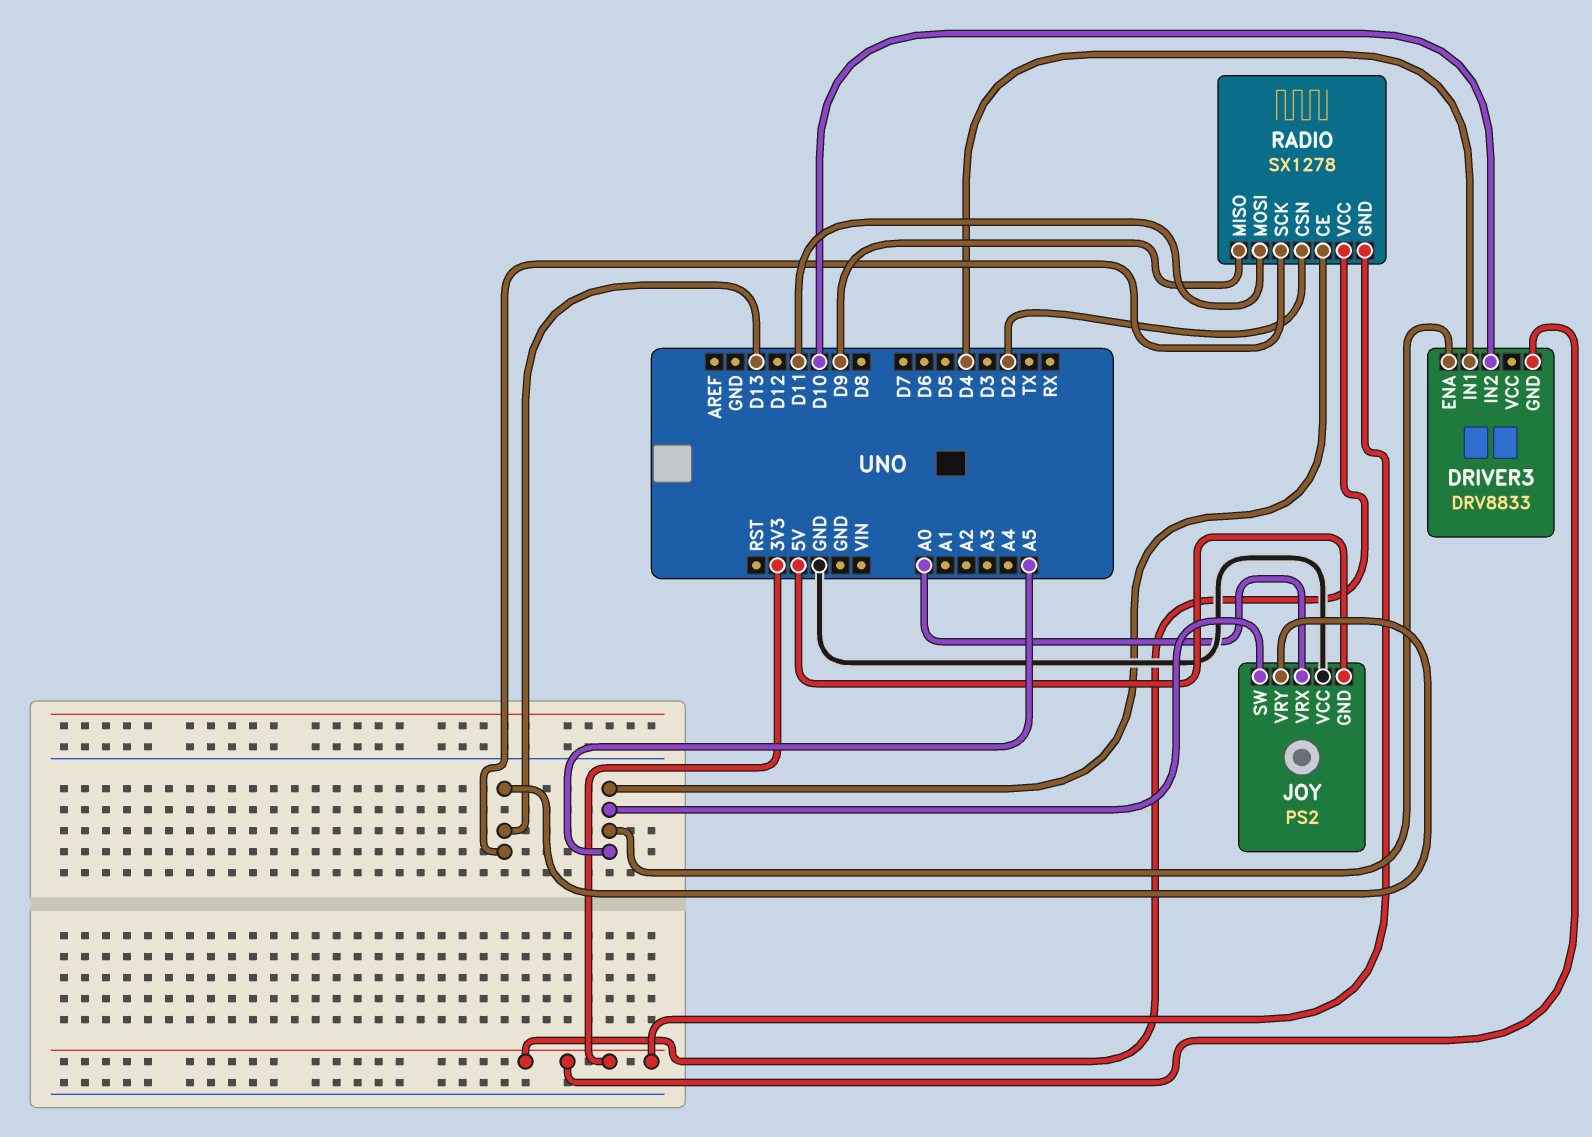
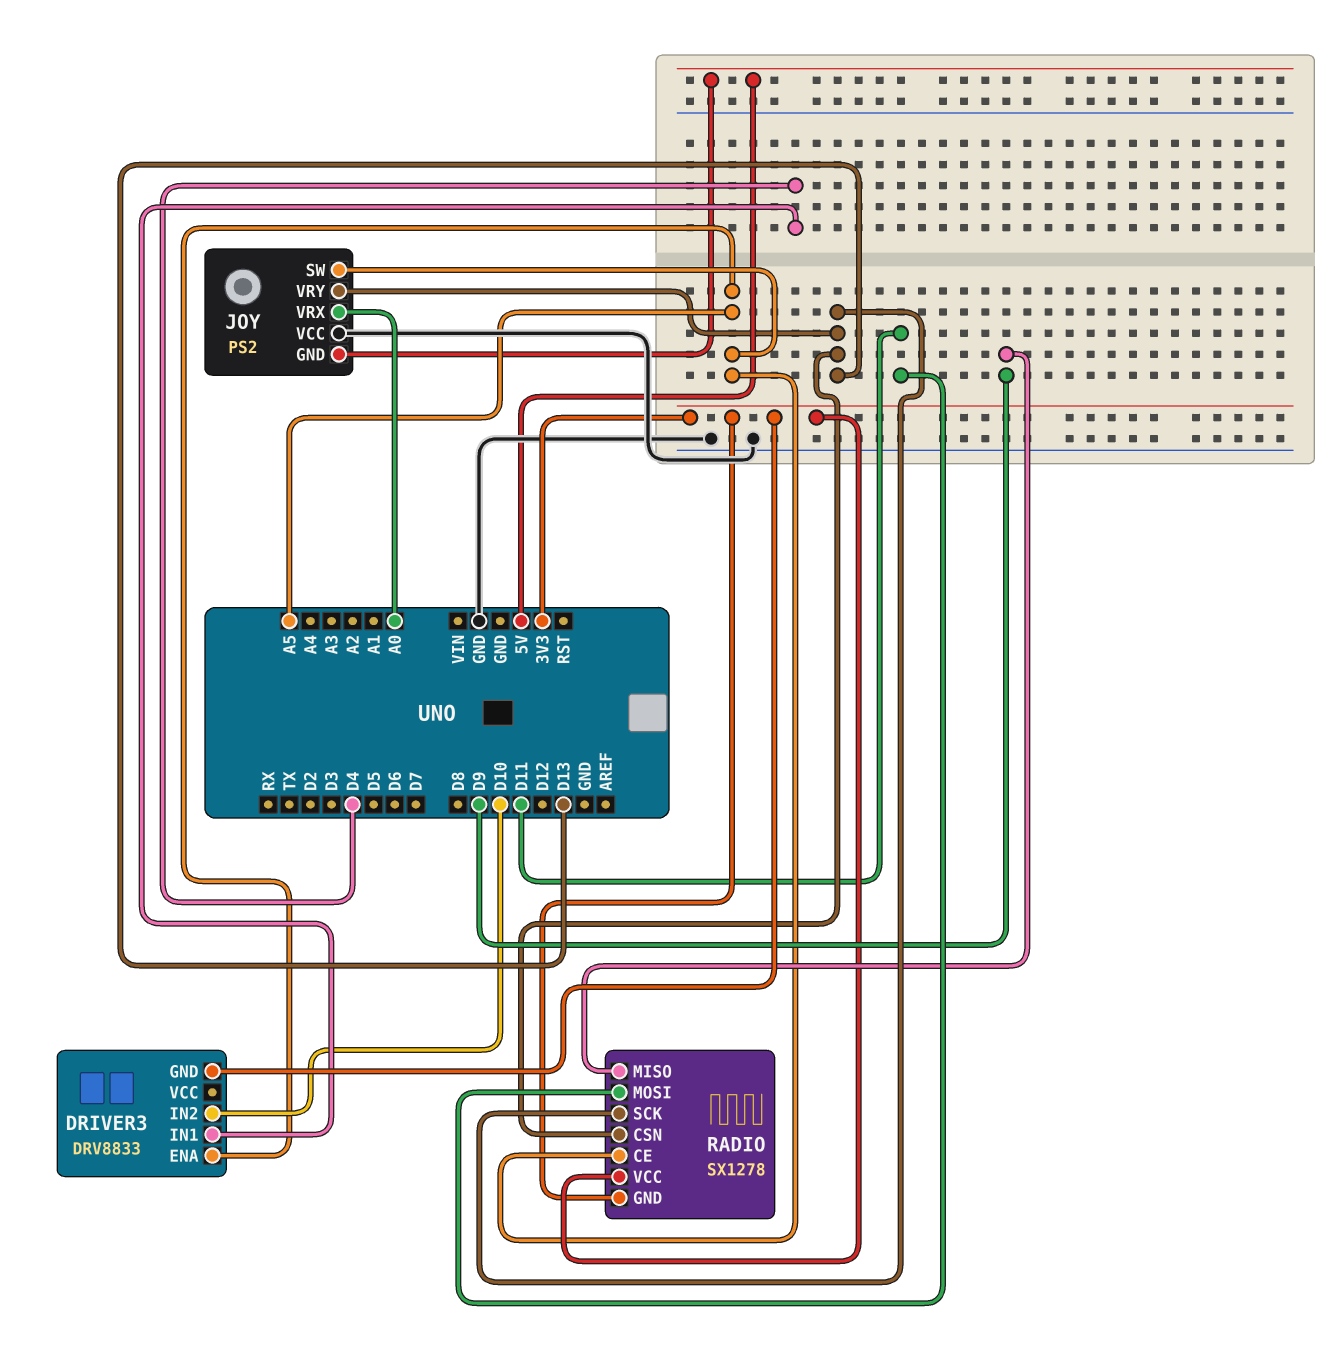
RADIO pin CSN: D2 -> D13

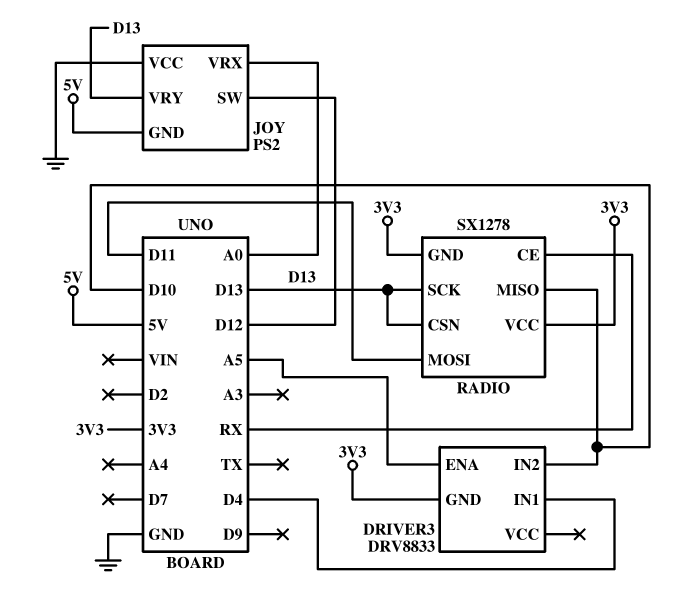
JOY pin SW: A5 -> D12
RADIO pin CE: A5 -> RX
RADIO pin MISO: D9 -> D10

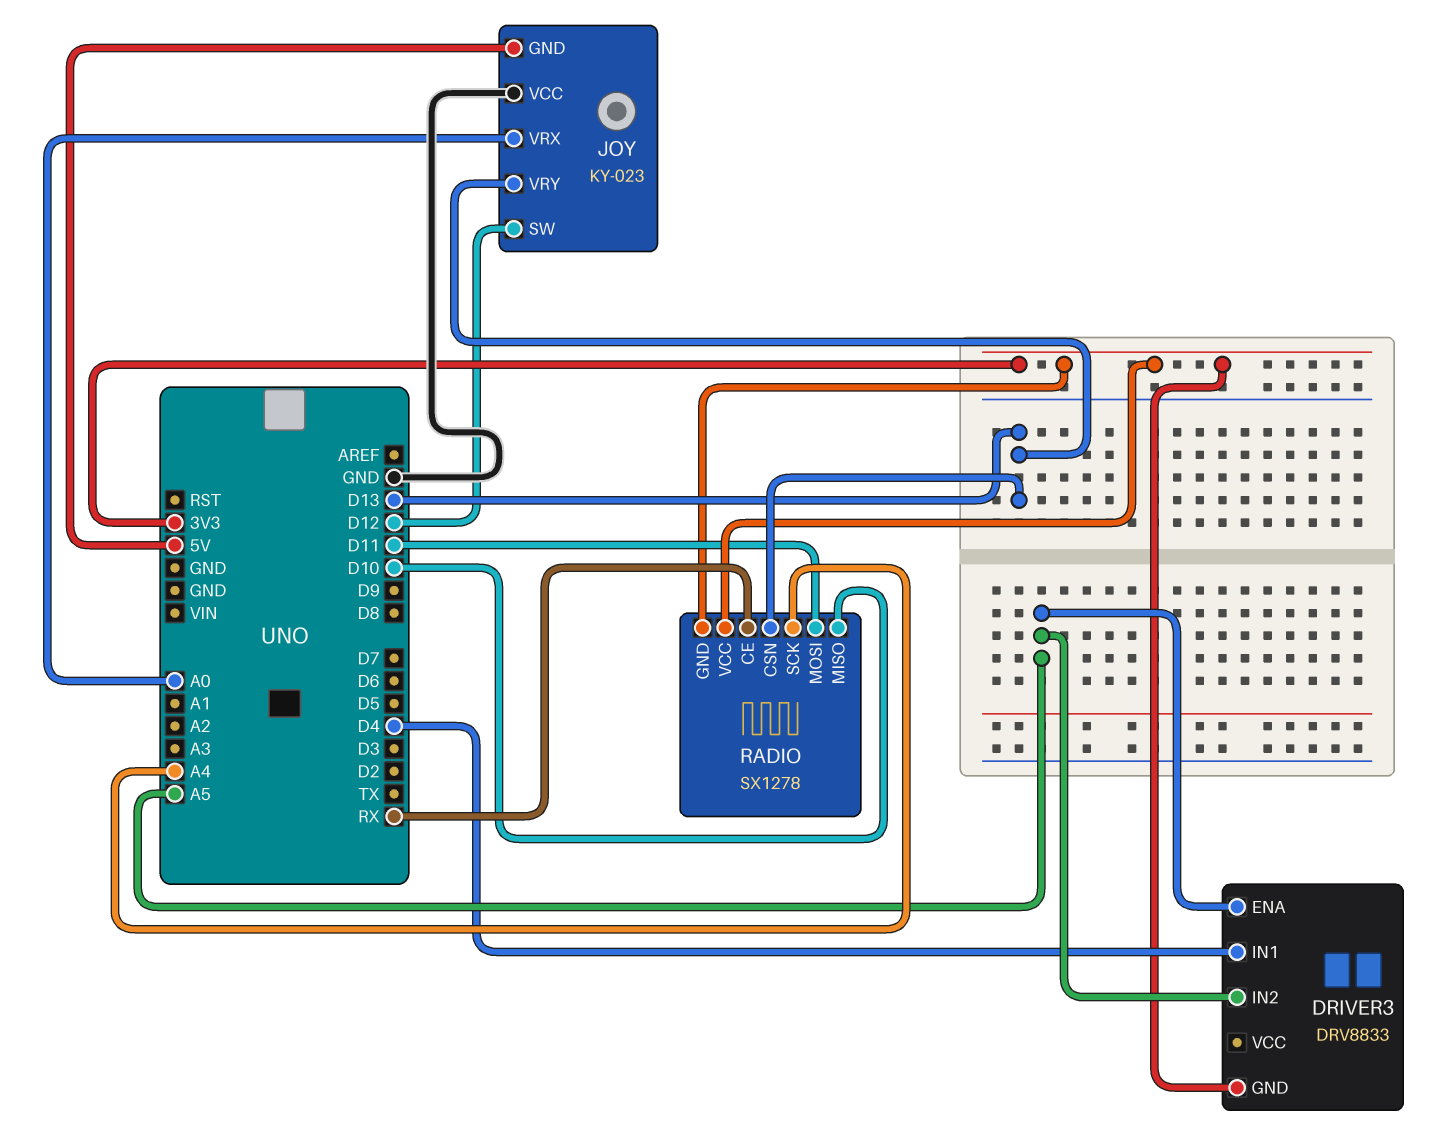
DRIVER3 pin IN2: D10 -> A5
JOY: PS2 -> KY-023
RADIO pin SCK: D13 -> A4

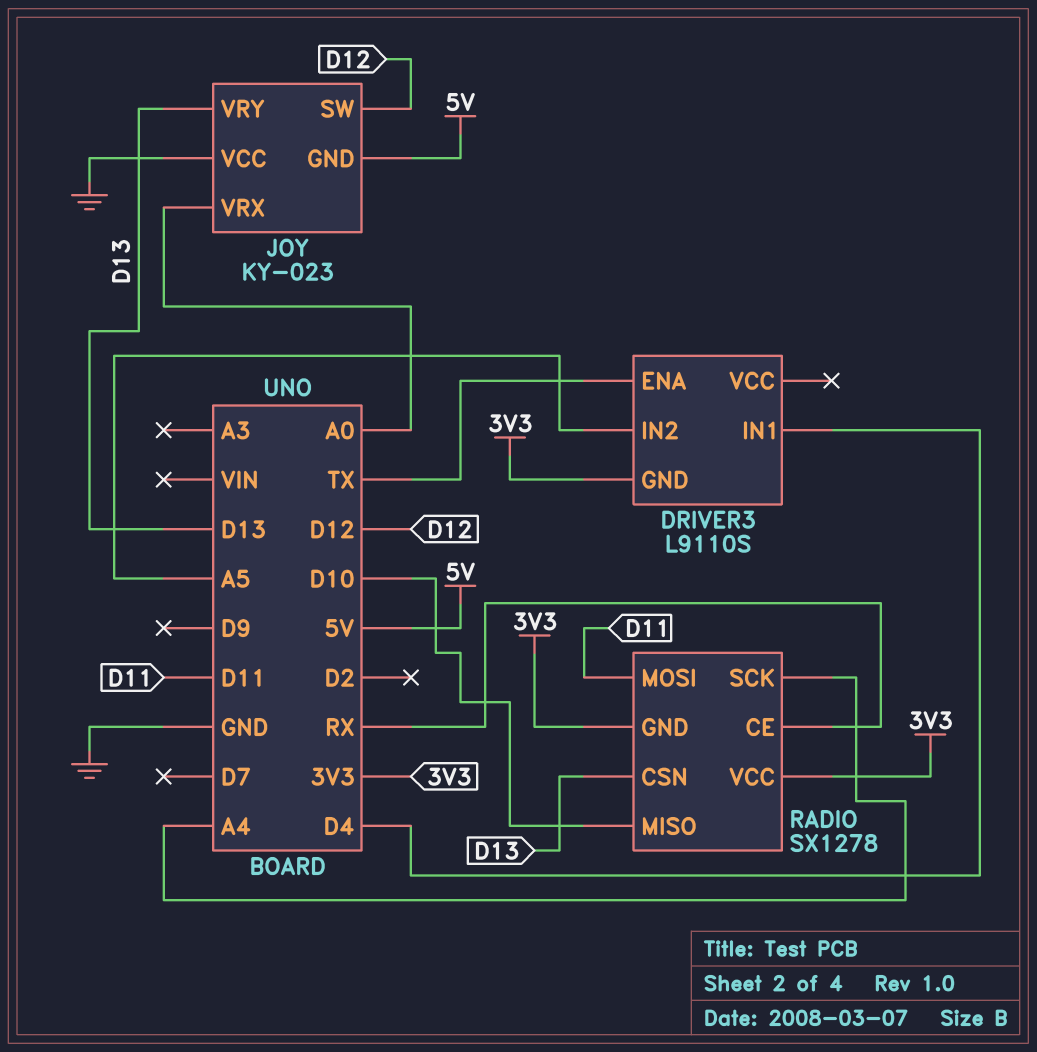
DRIVER3: DRV8833 -> L9110S
DRIVER3 pin ENA: A5 -> TX

